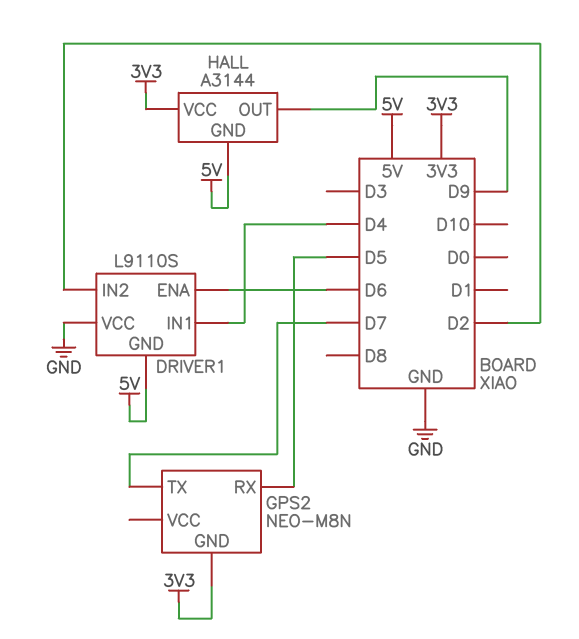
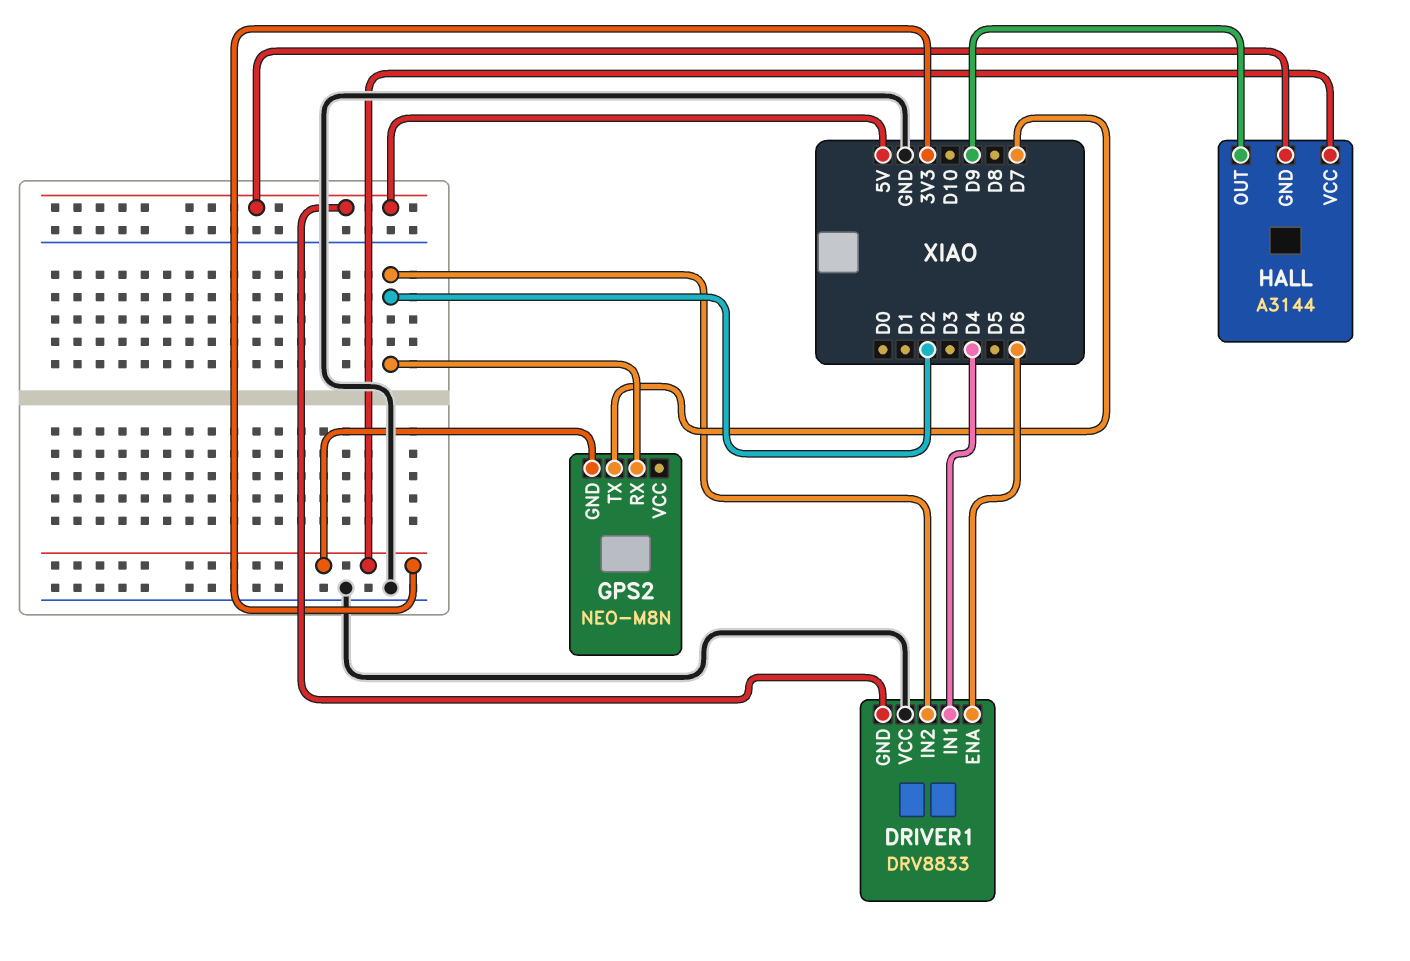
DRIVER1: L9110S -> DRV8833
GPS2 pin RX: D5 -> D2

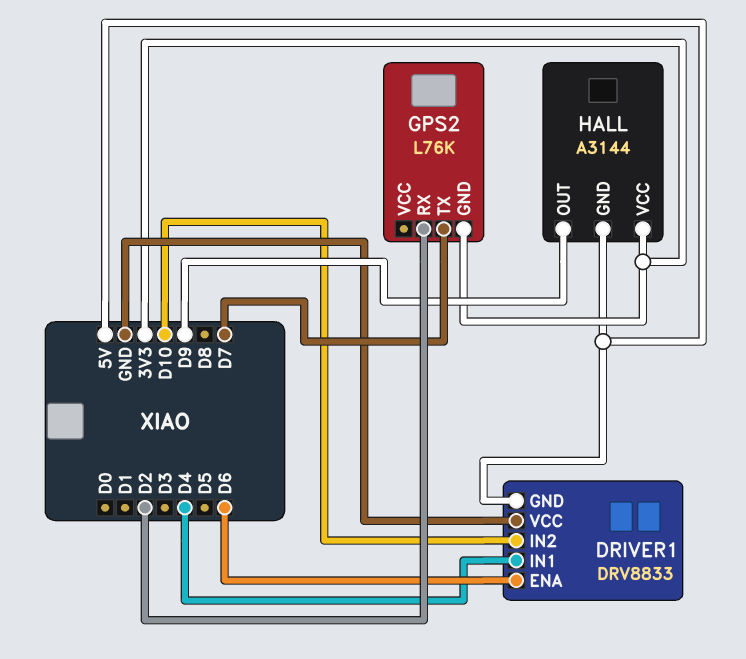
DRIVER1 pin IN2: D2 -> D10
GPS2: NEO-M8N -> L76K

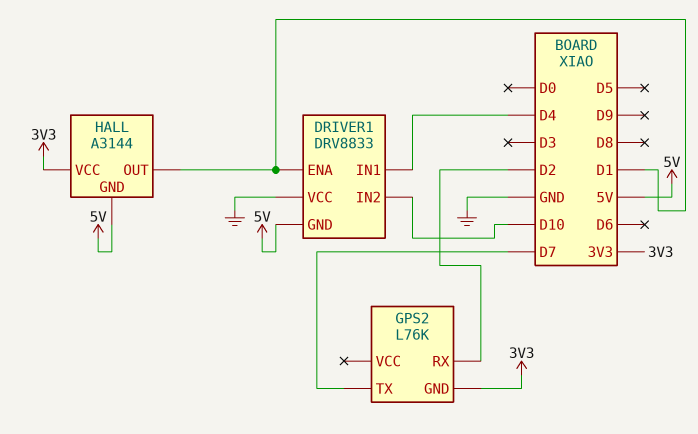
DRIVER1 pin ENA: D6 -> D1
HALL pin OUT: D9 -> D1

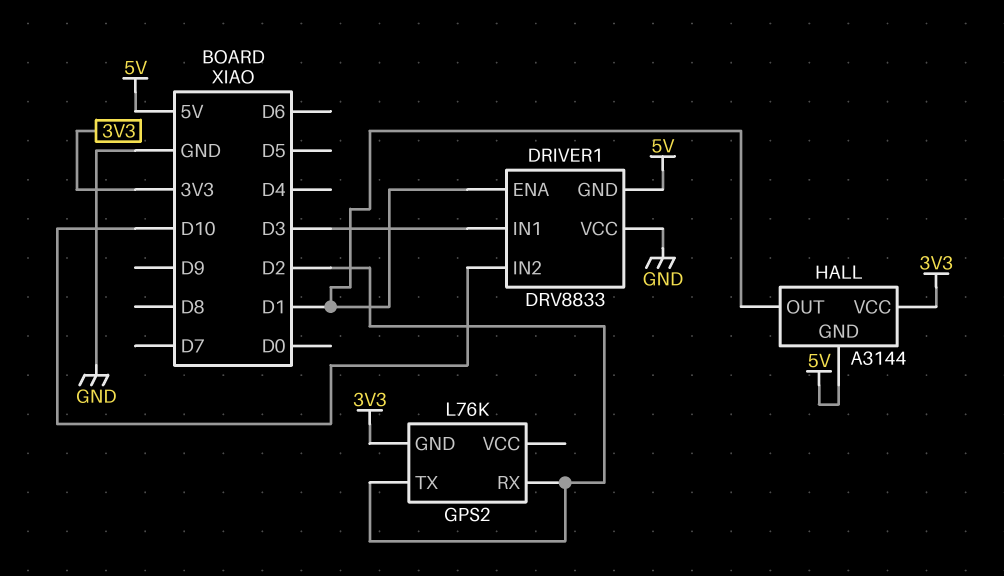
DRIVER1 pin IN1: D4 -> D3
GPS2 pin TX: D7 -> D2

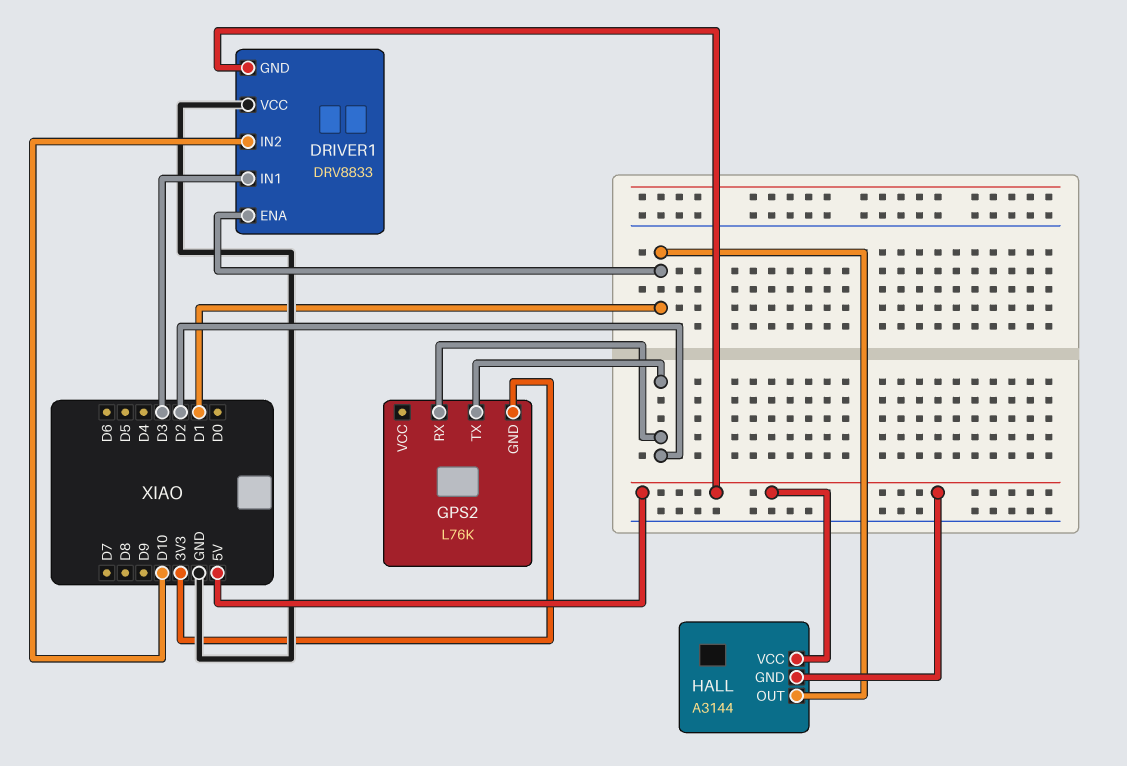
HALL pin VCC: 3V3 -> 5V

